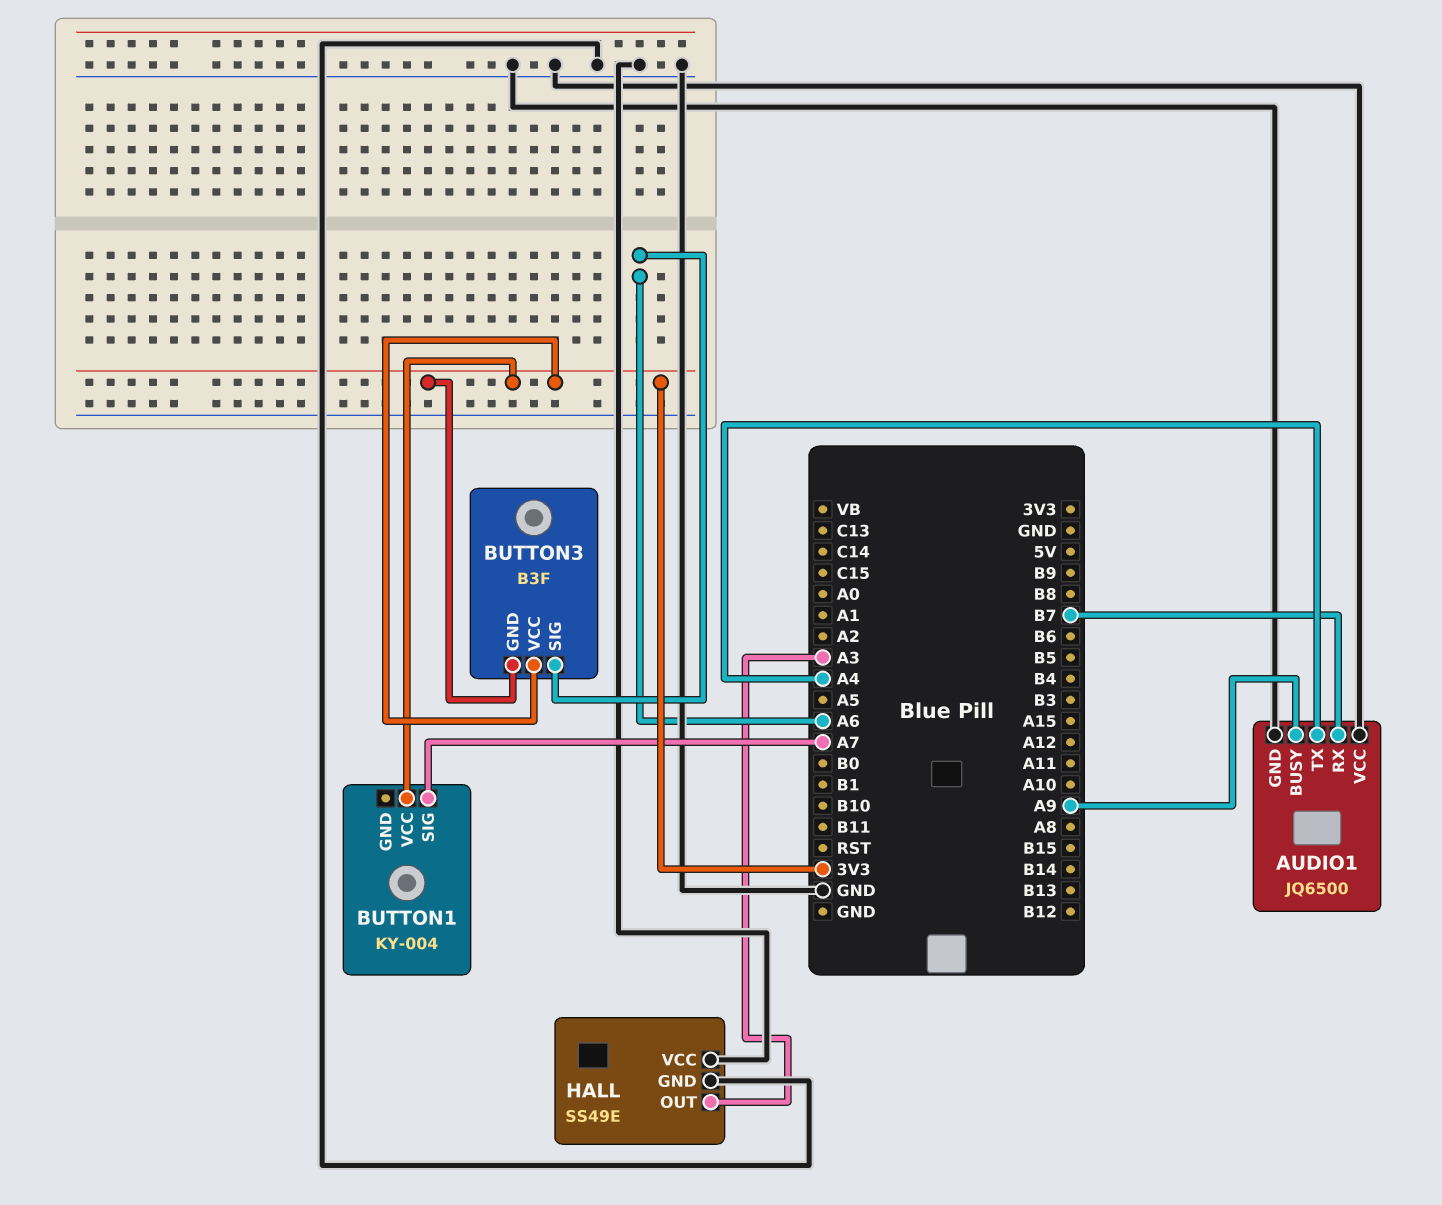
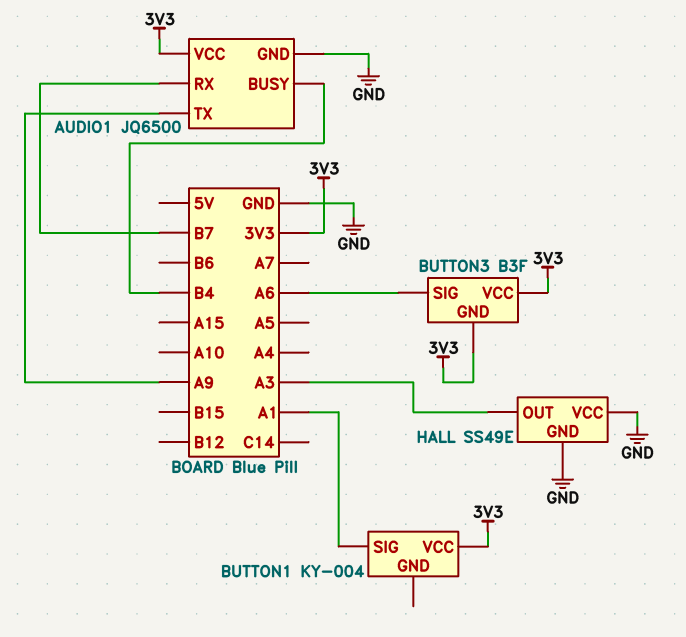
AUDIO1 pin BUSY: A9 -> B4
AUDIO1 pin TX: A4 -> A9
AUDIO1 pin VCC: GND -> 3V3
BUTTON1 pin SIG: A7 -> A1

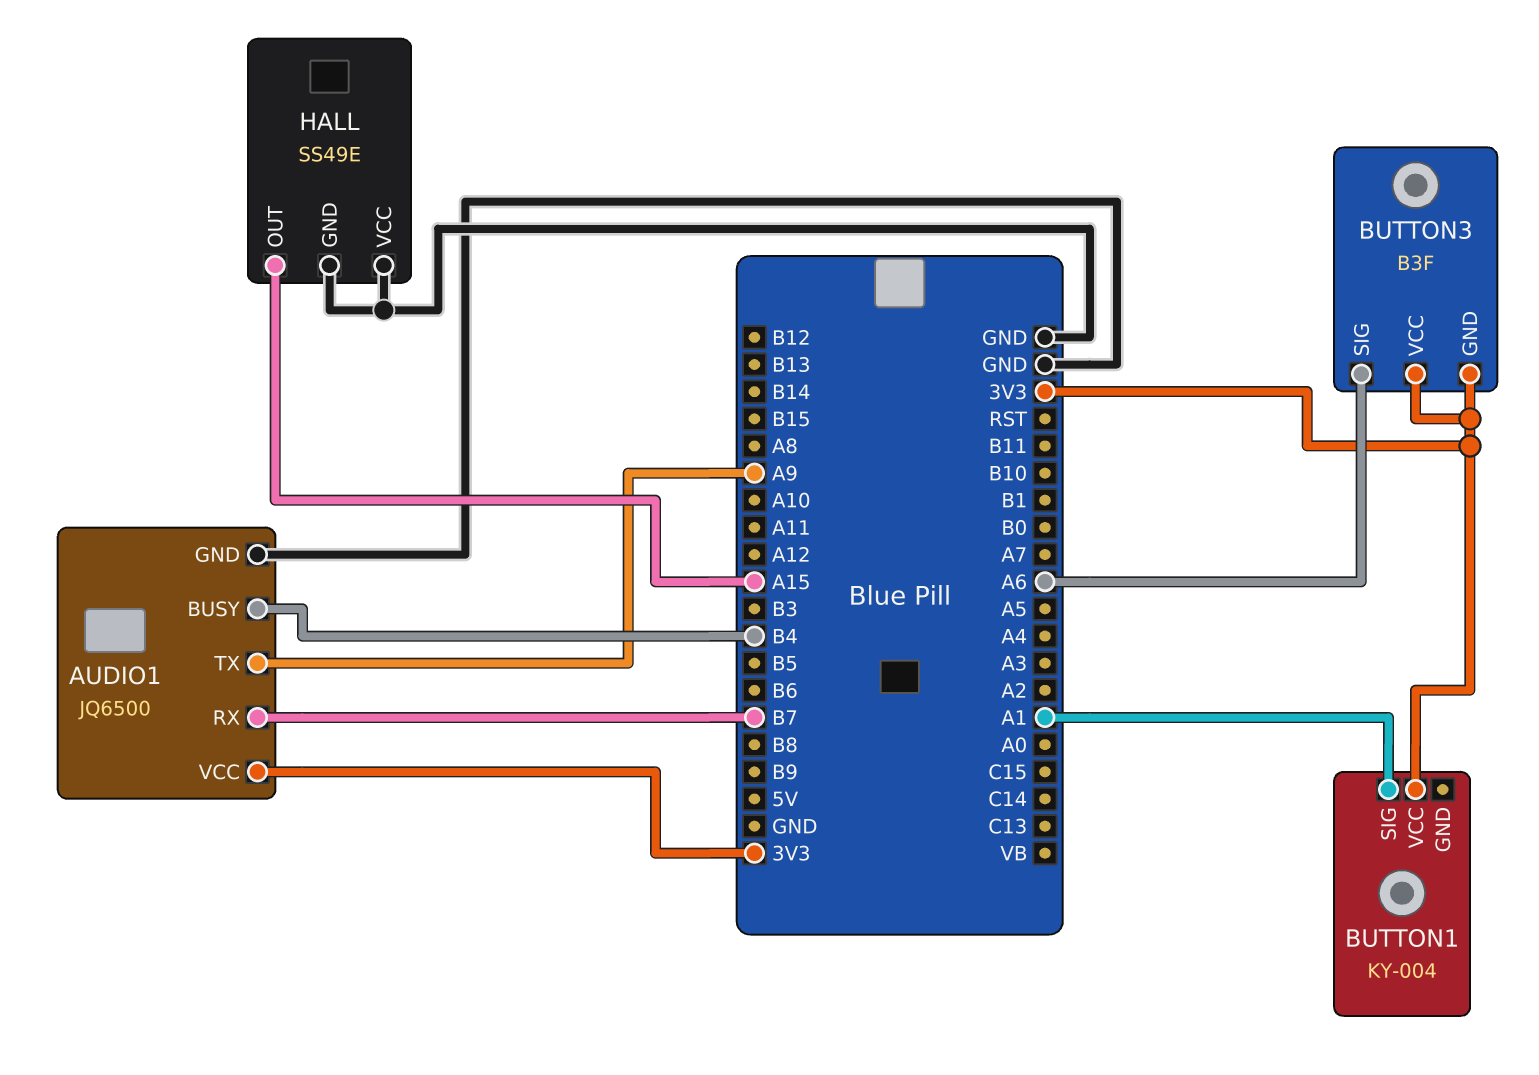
HALL pin OUT: A3 -> A15

